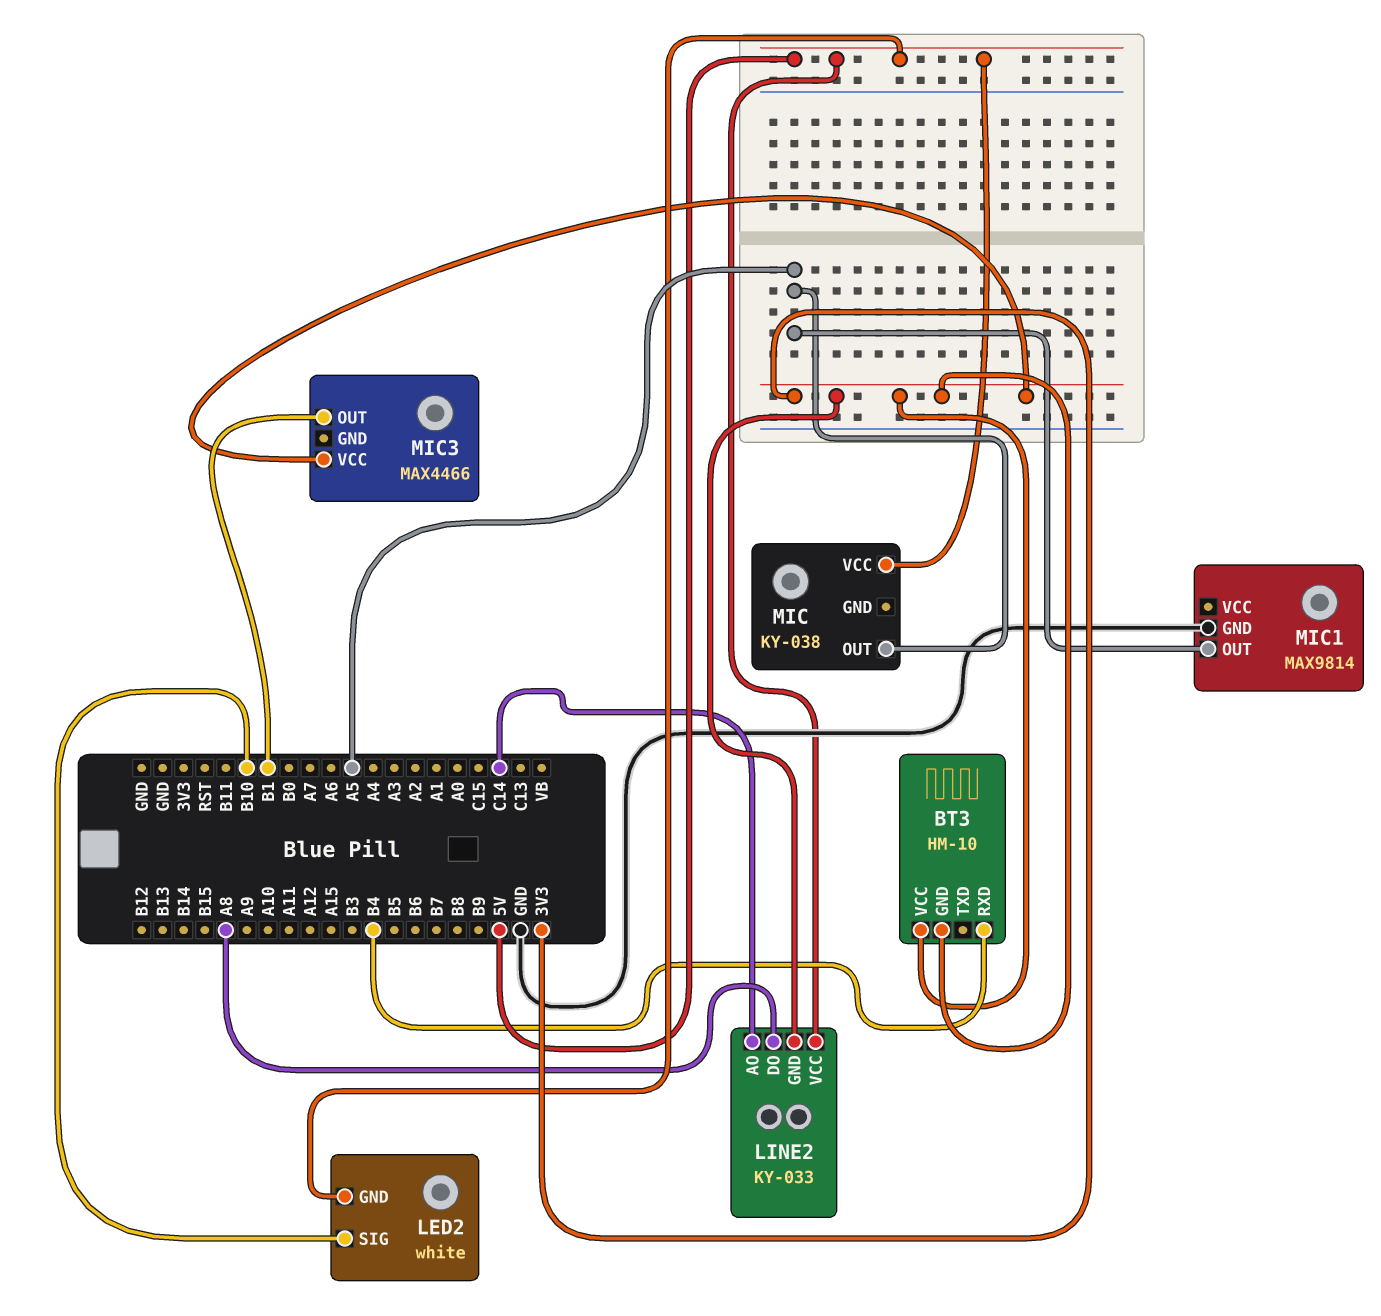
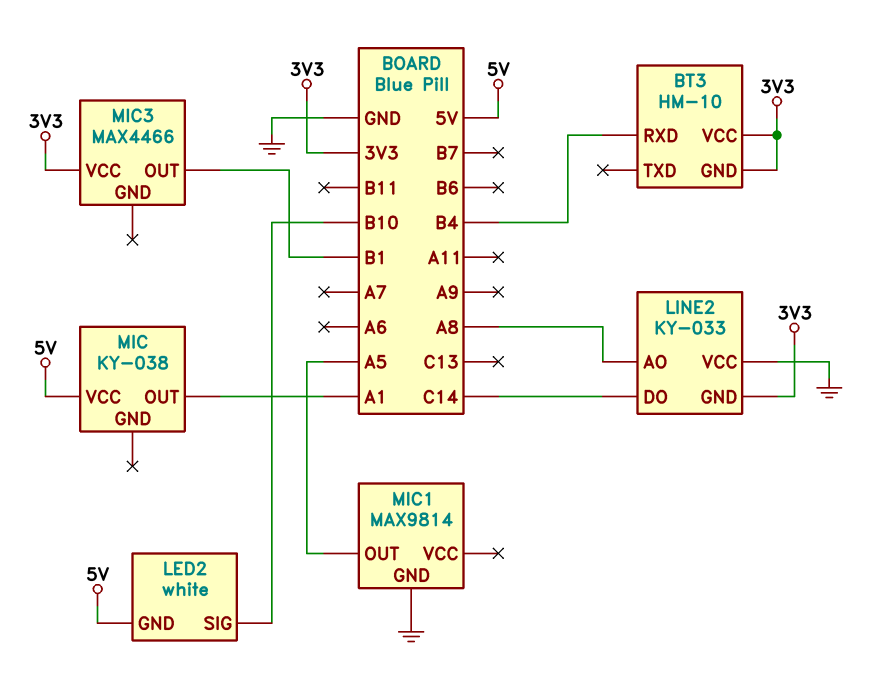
LINE2 pin AO: C14 -> A8
LINE2 pin DO: A8 -> C14
LINE2 pin VCC: 5V -> GND
MIC pin OUT: A5 -> A1

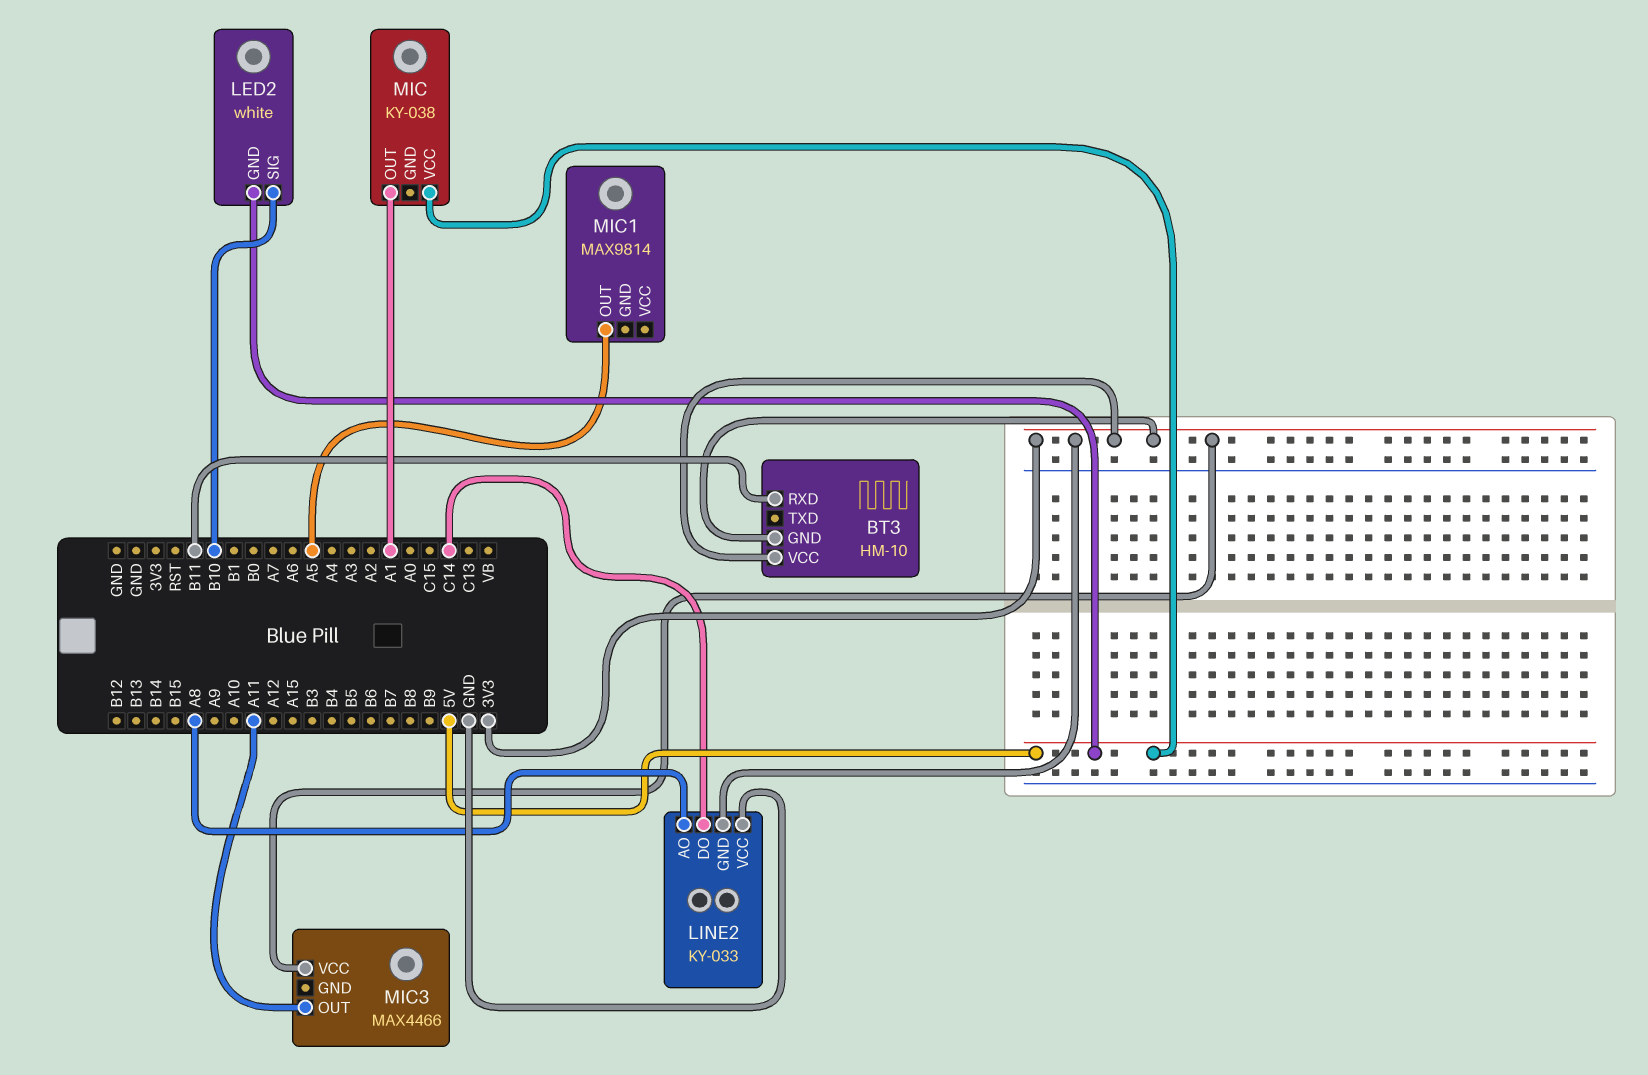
BT3 pin RXD: B4 -> B11
MIC1 pin GND: GND -> none
MIC3 pin OUT: B1 -> A11

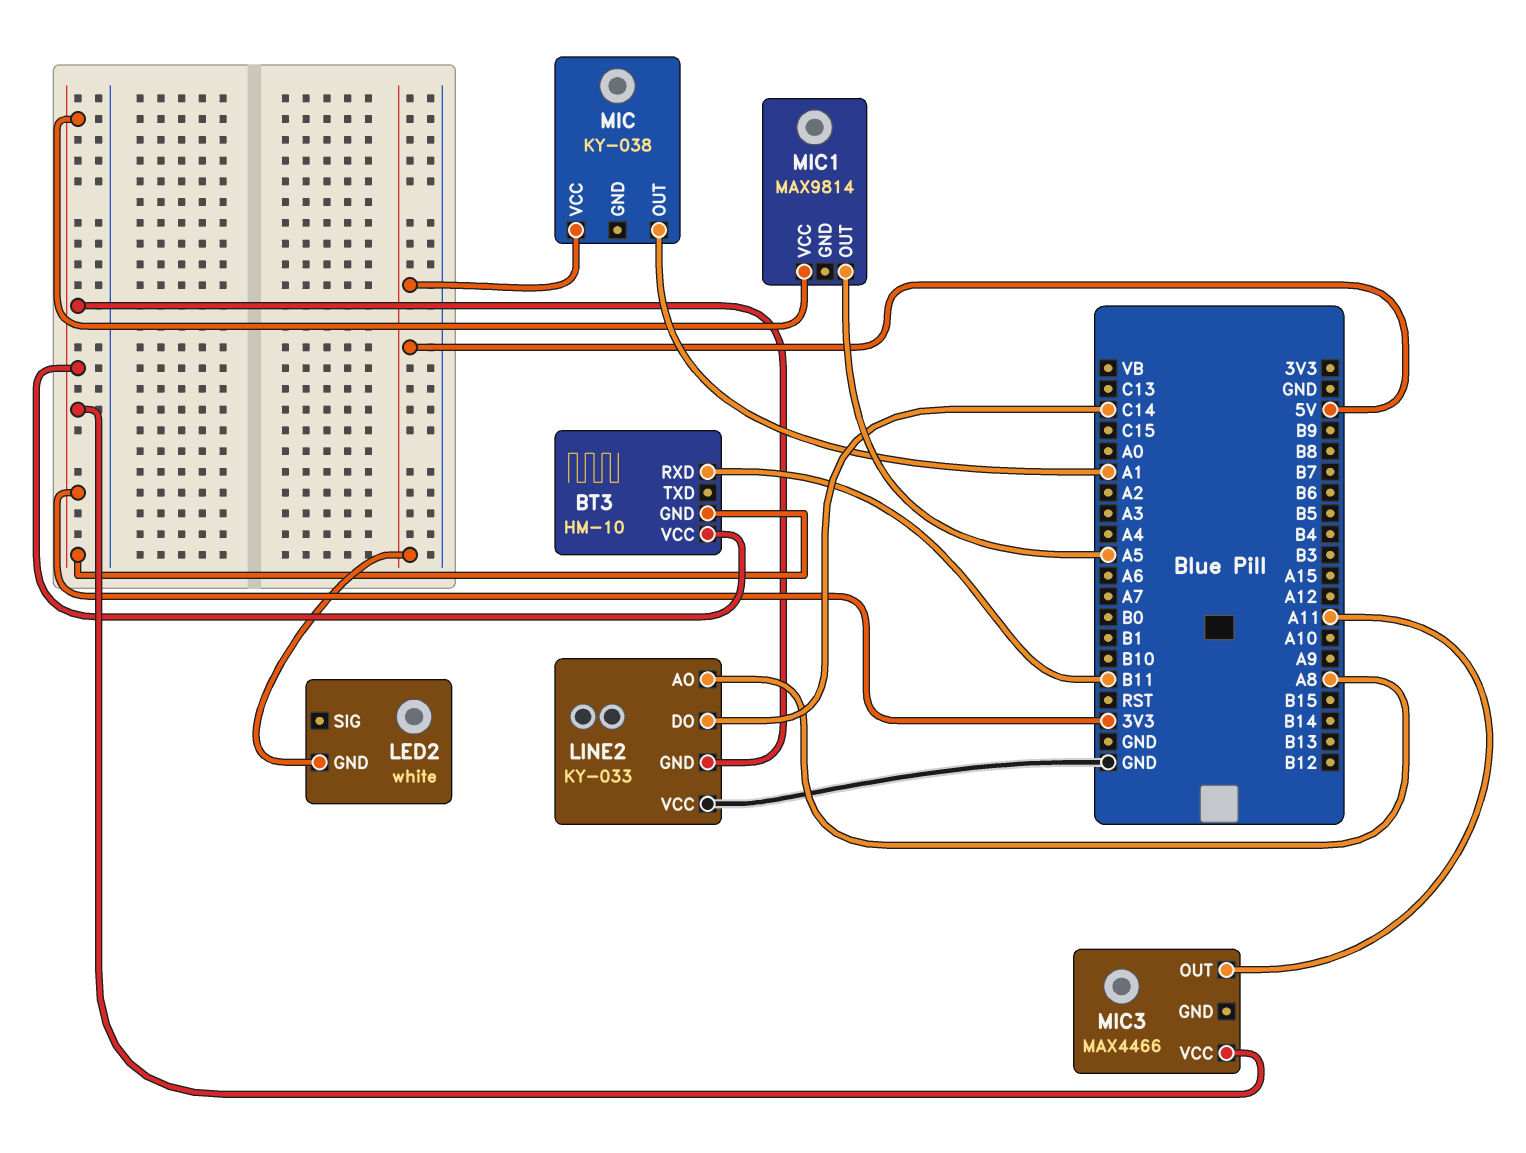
LED2 pin SIG: B10 -> none
MIC1 pin VCC: none -> 3V3

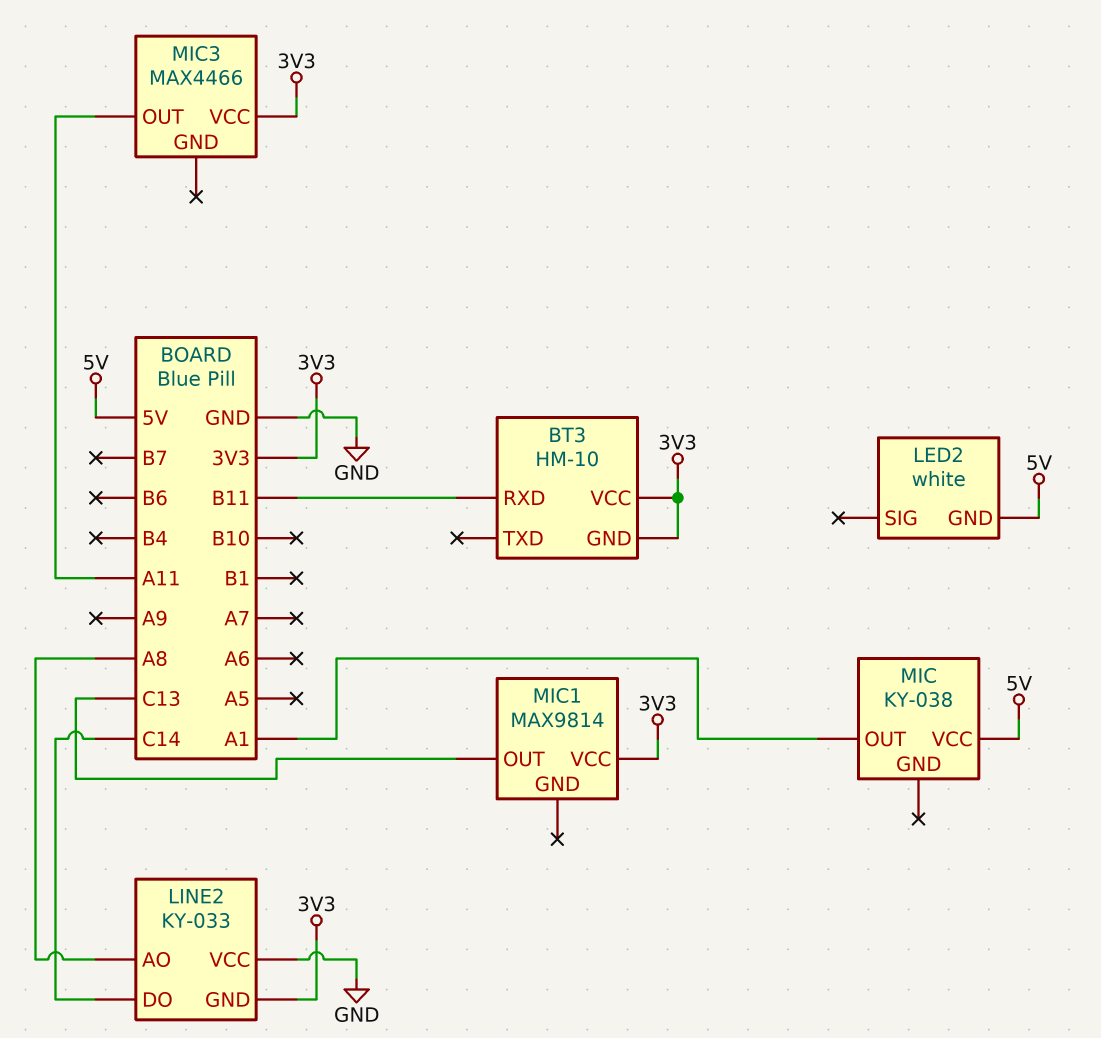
MIC1 pin OUT: A5 -> C13

